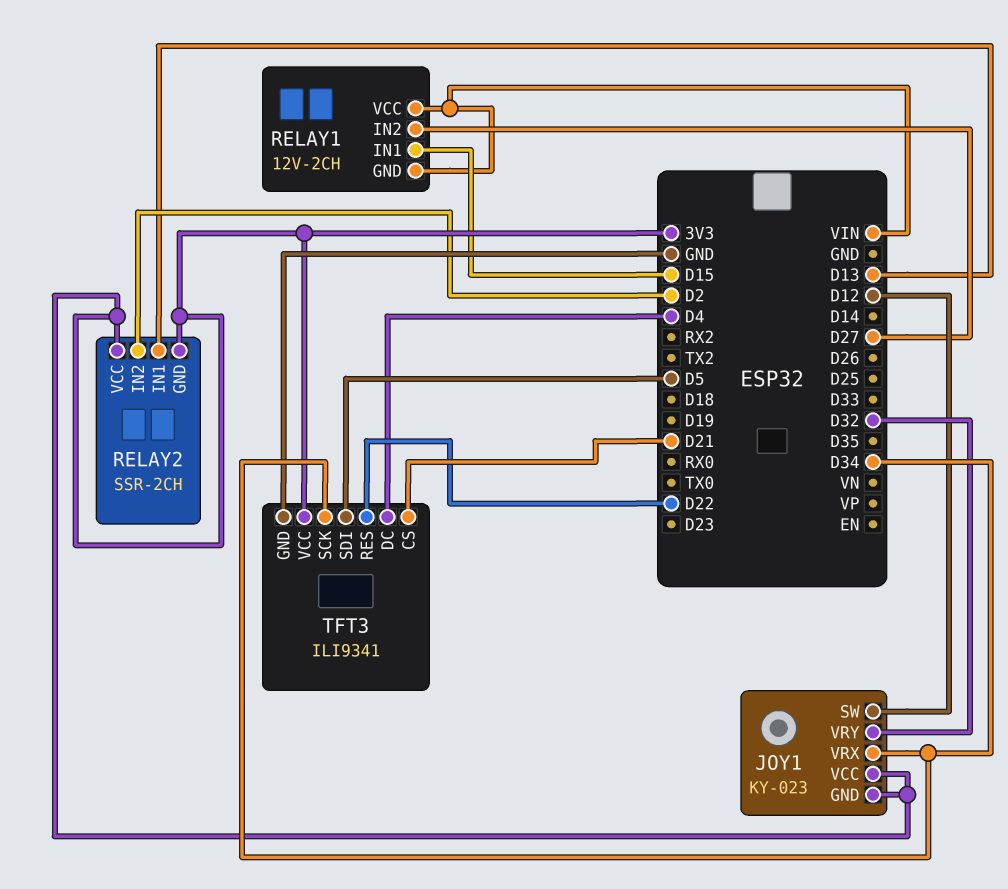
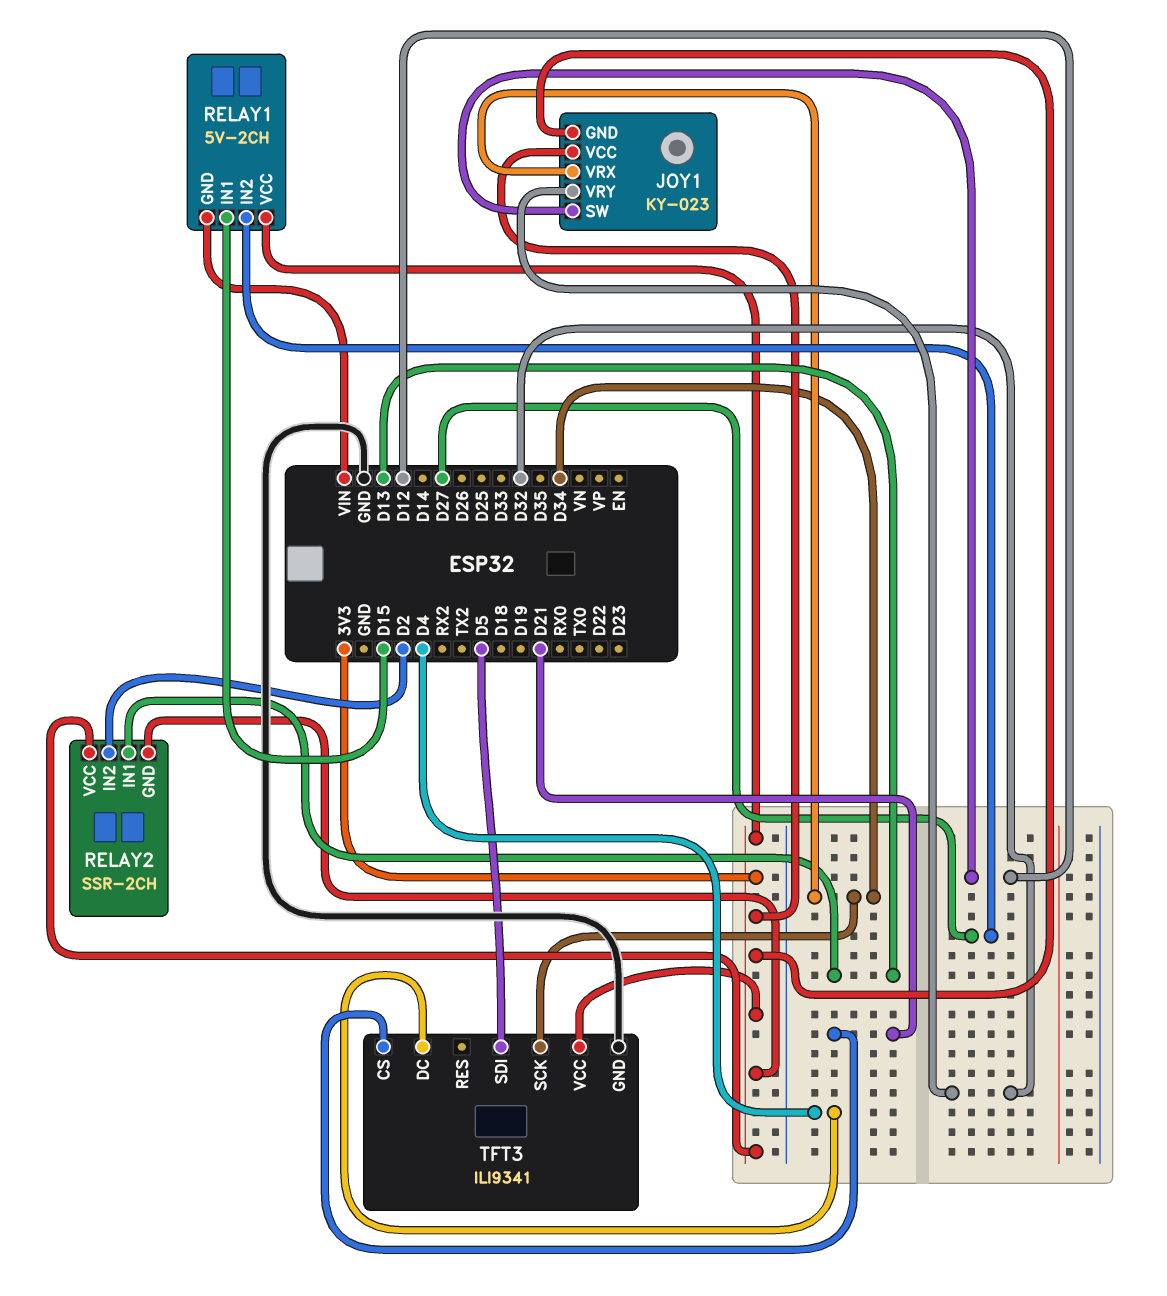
RELAY1: 12V-2CH -> 5V-2CH
RELAY1 pin VCC: VIN -> 3V3
TFT3 pin RES: D22 -> none

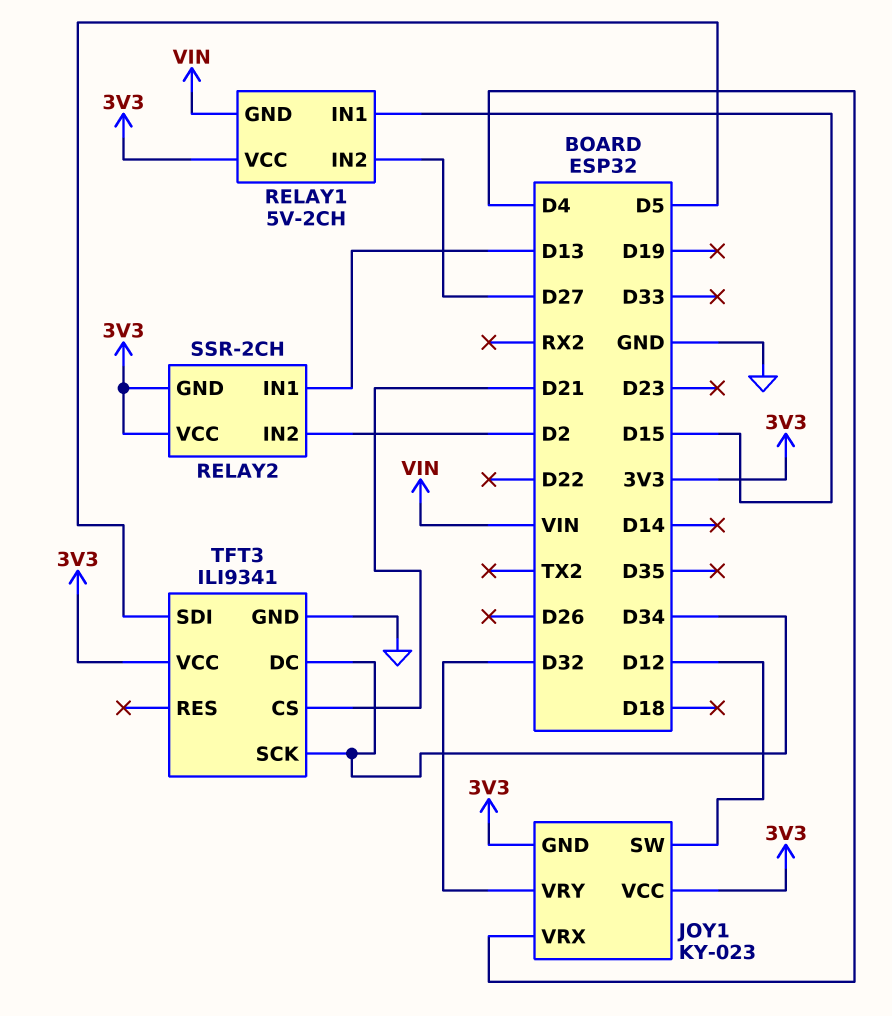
JOY1 pin VRX: D34 -> D4
TFT3 pin DC: D4 -> D34

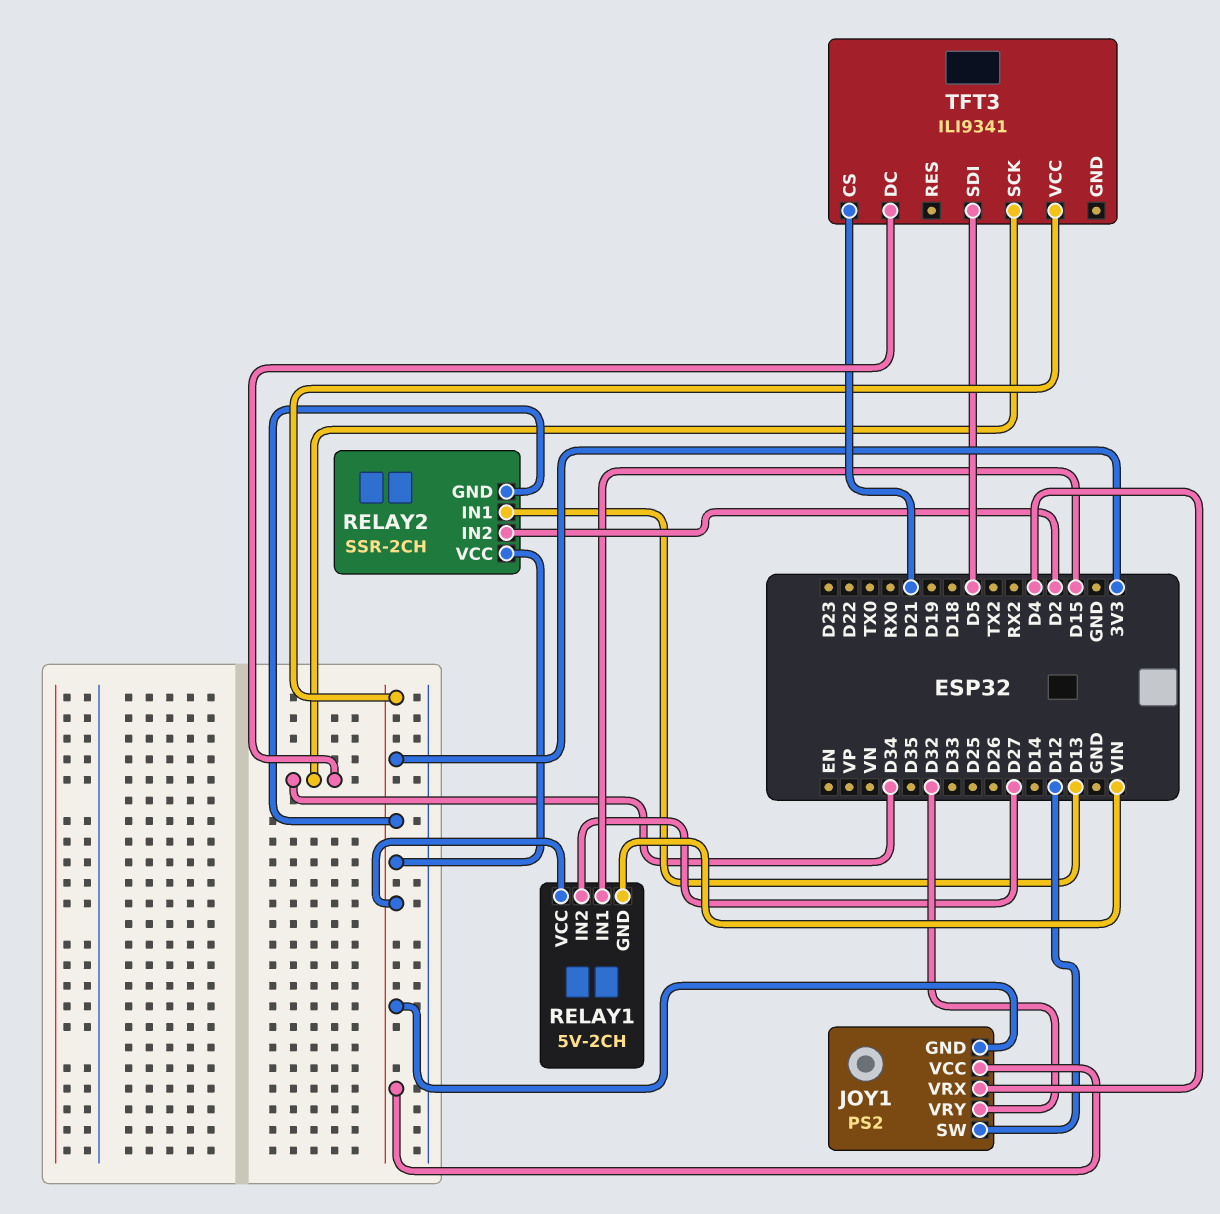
JOY1: KY-023 -> PS2
TFT3 pin GND: GND -> none

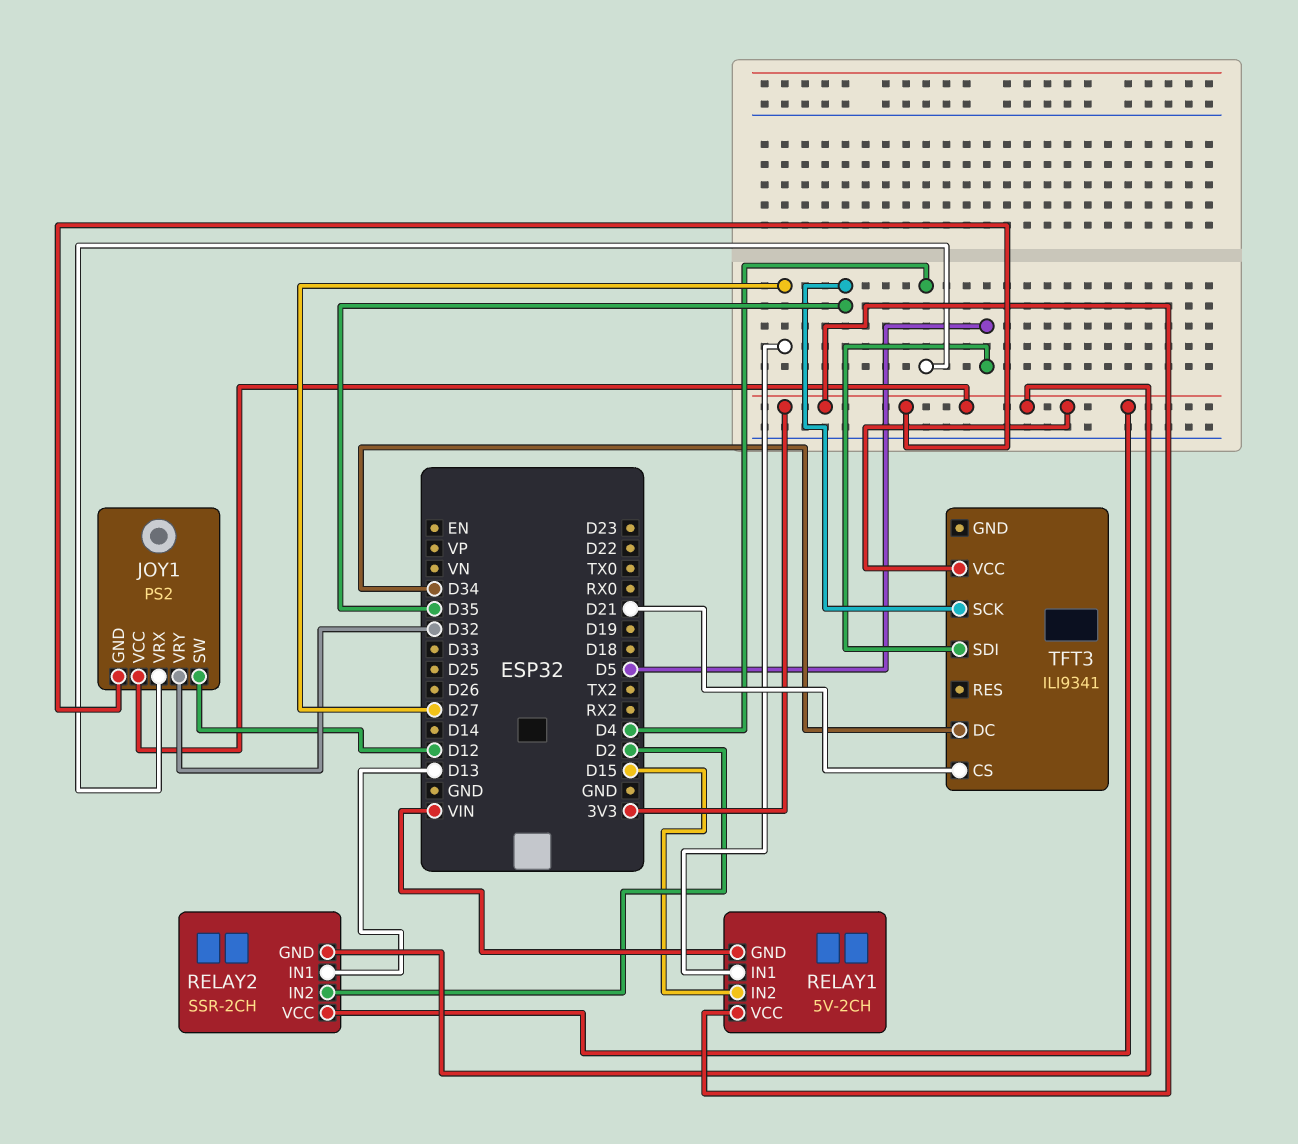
RELAY1 pin IN1: D15 -> D27
RELAY1 pin IN2: D27 -> D15
TFT3 pin SCK: D34 -> D35

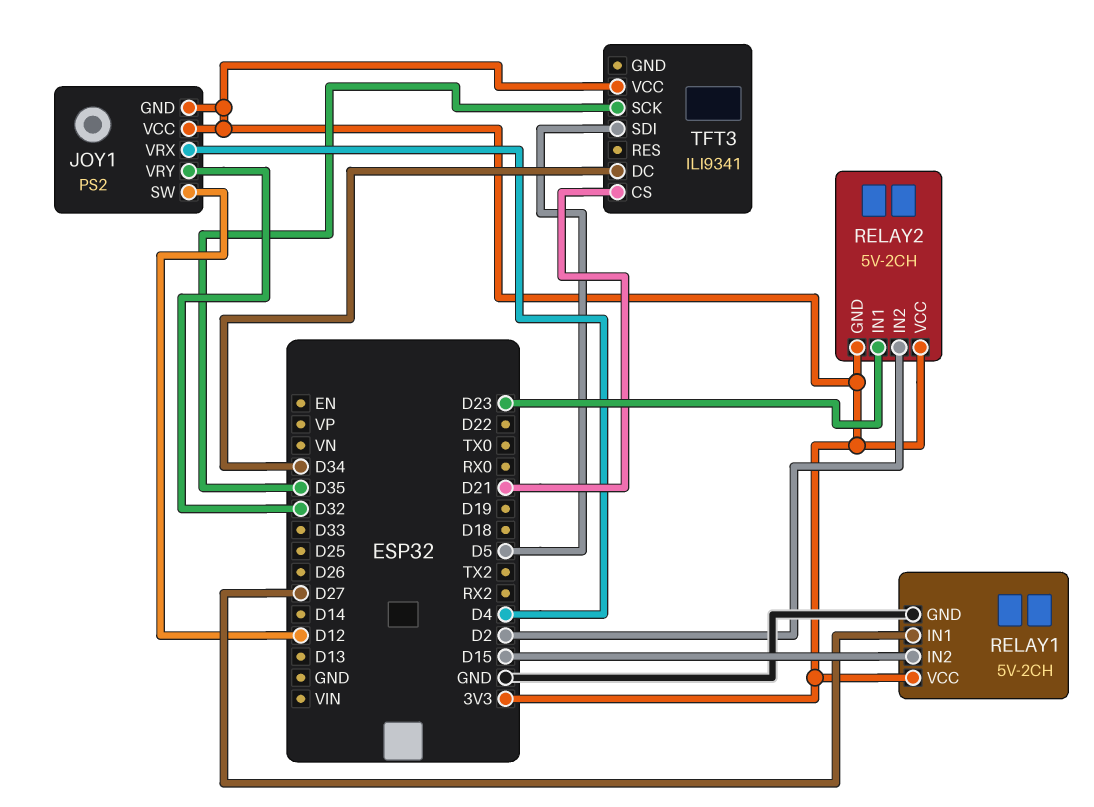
RELAY1 pin GND: VIN -> GND
RELAY2: SSR-2CH -> 5V-2CH
RELAY2 pin IN1: D13 -> D23

